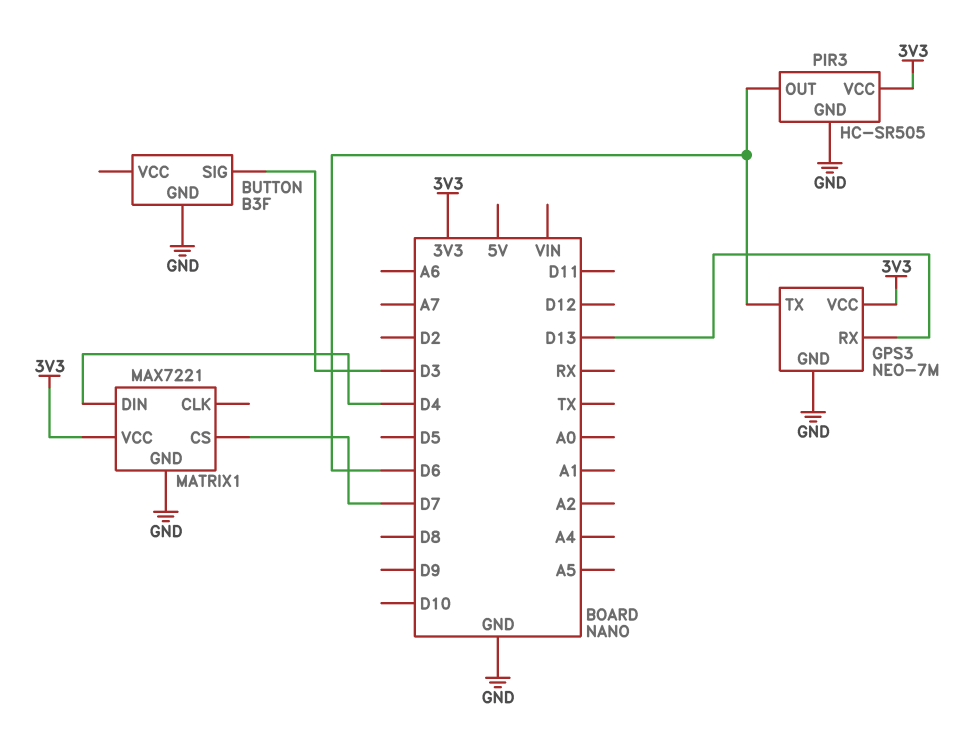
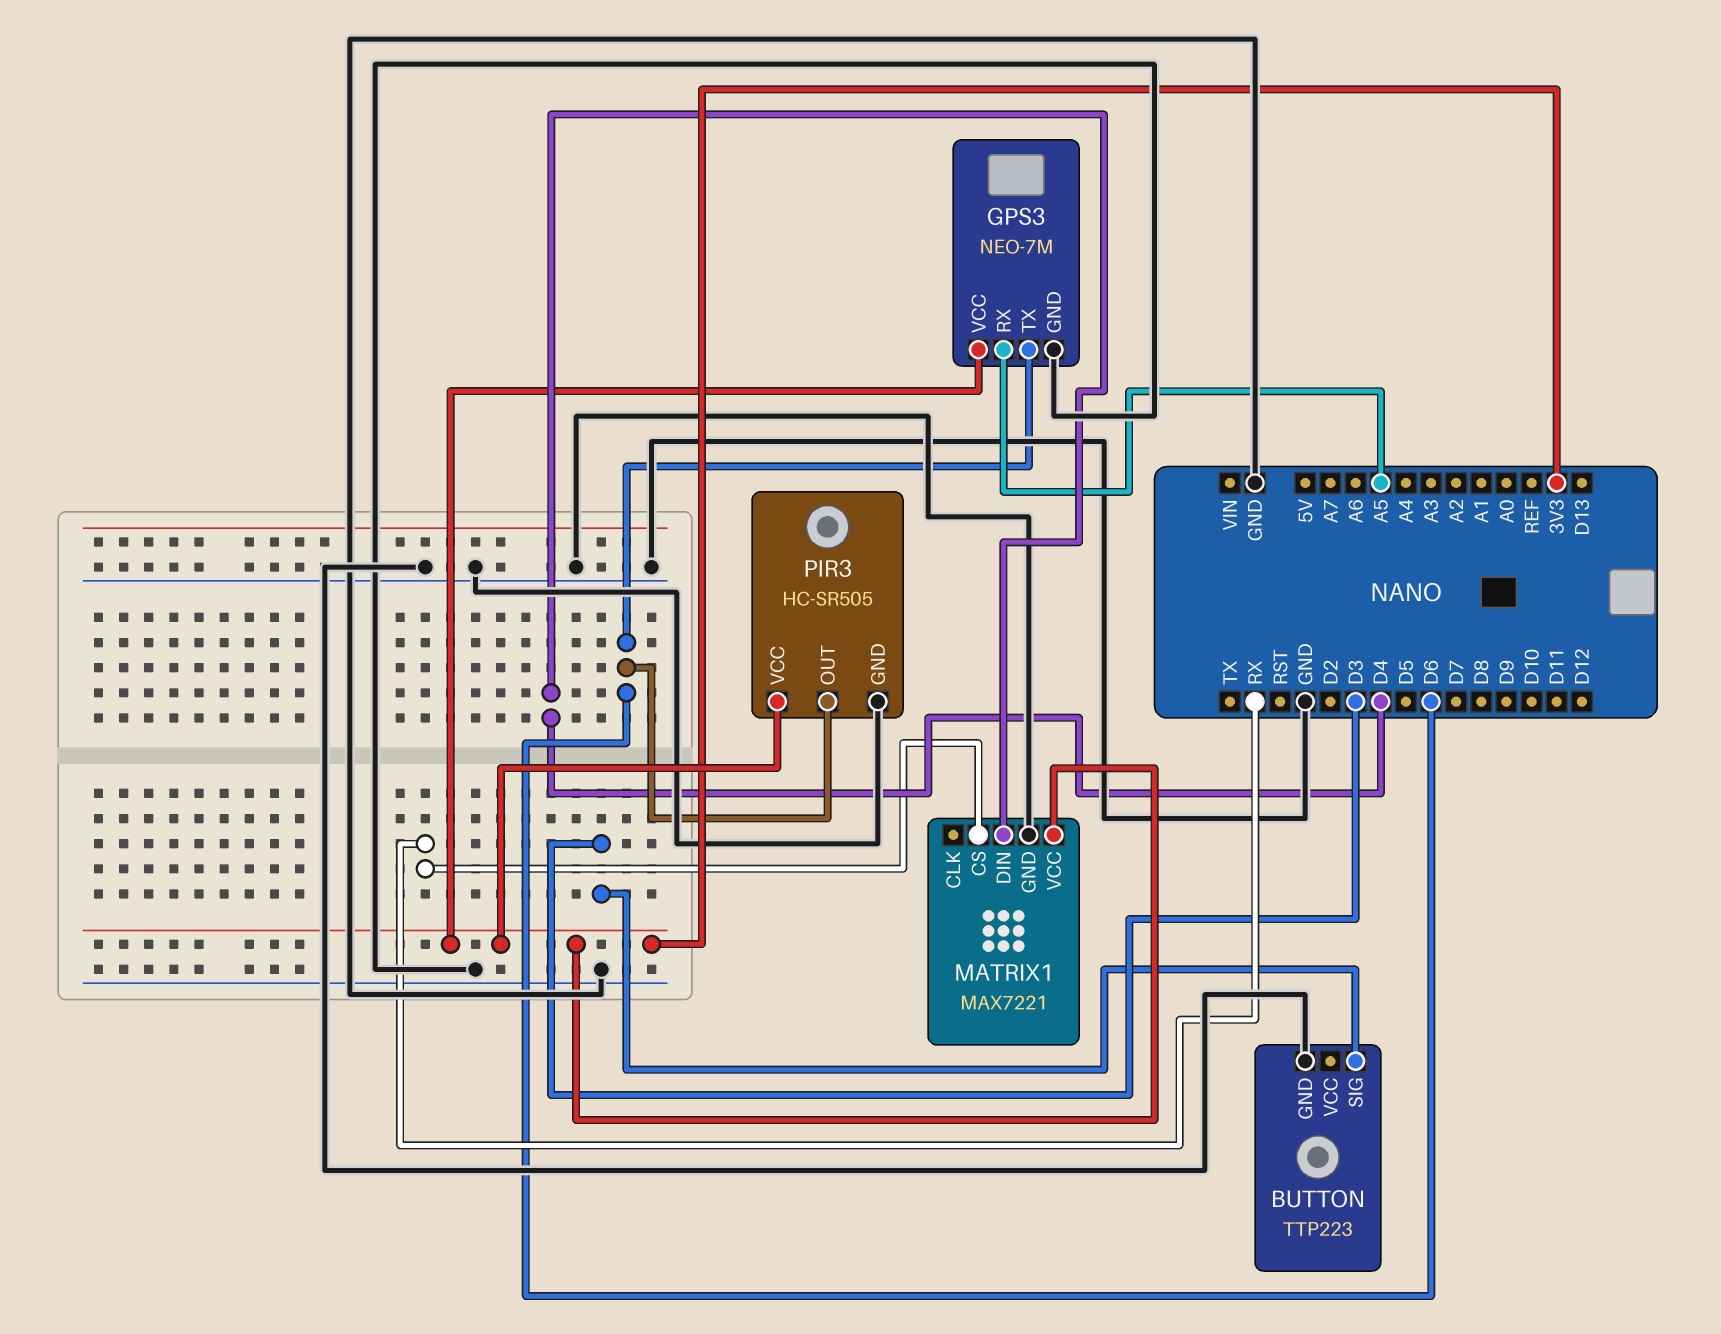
BUTTON: B3F -> TTP223
GPS3 pin RX: D13 -> A5
MATRIX1 pin CS: D7 -> RX

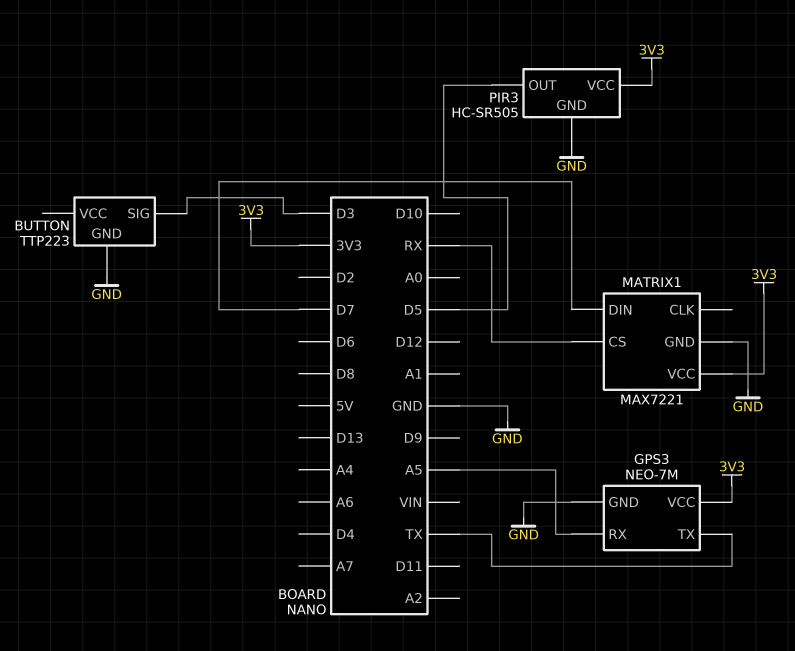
GPS3 pin TX: D6 -> TX
MATRIX1 pin DIN: D4 -> D7
PIR3 pin OUT: D6 -> D5

